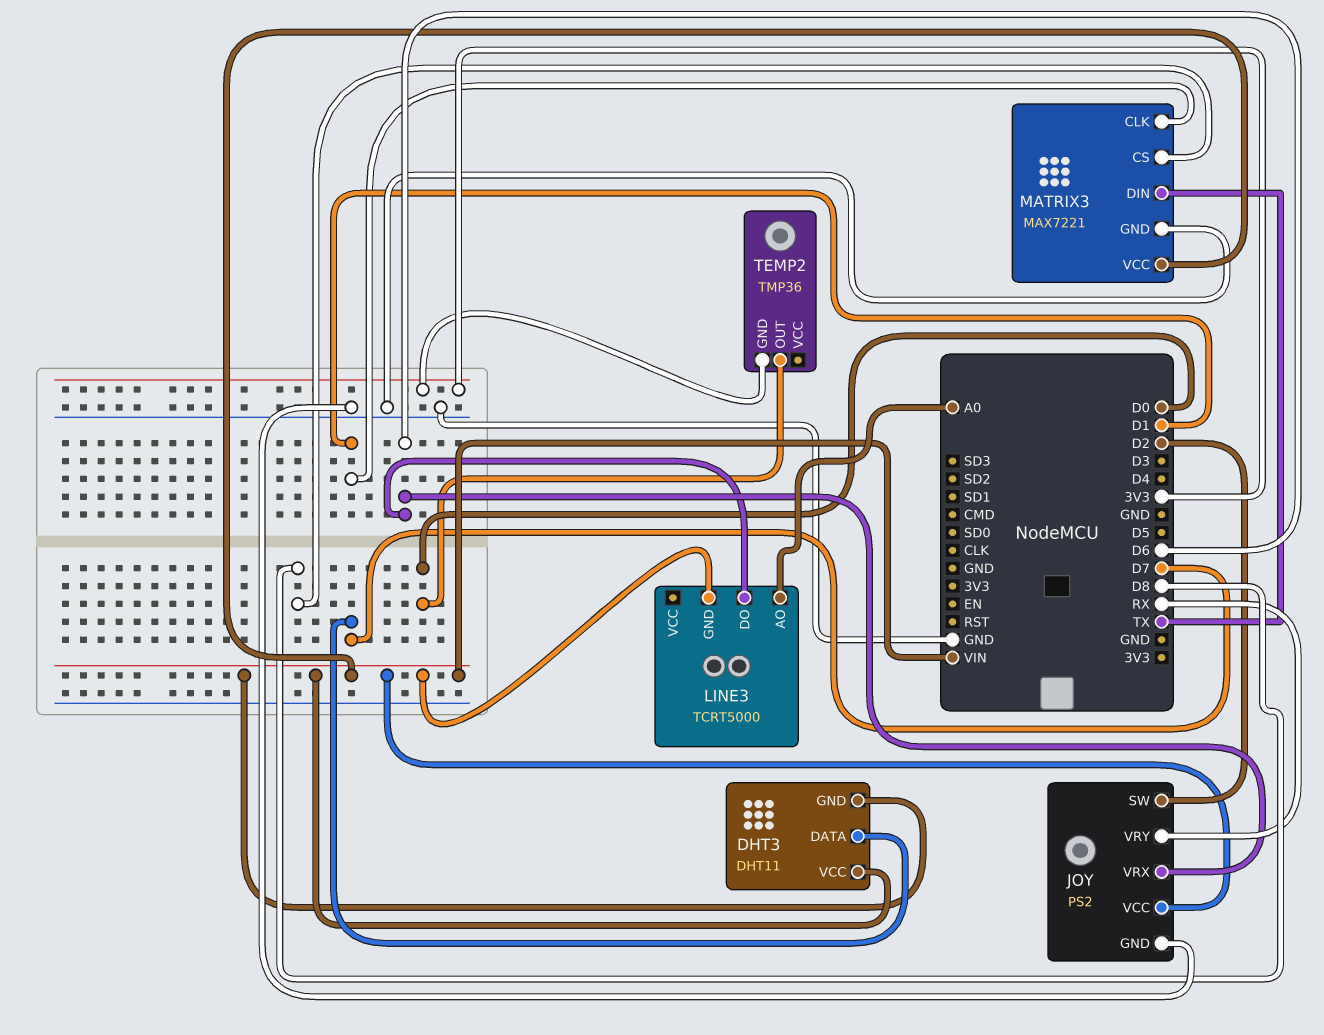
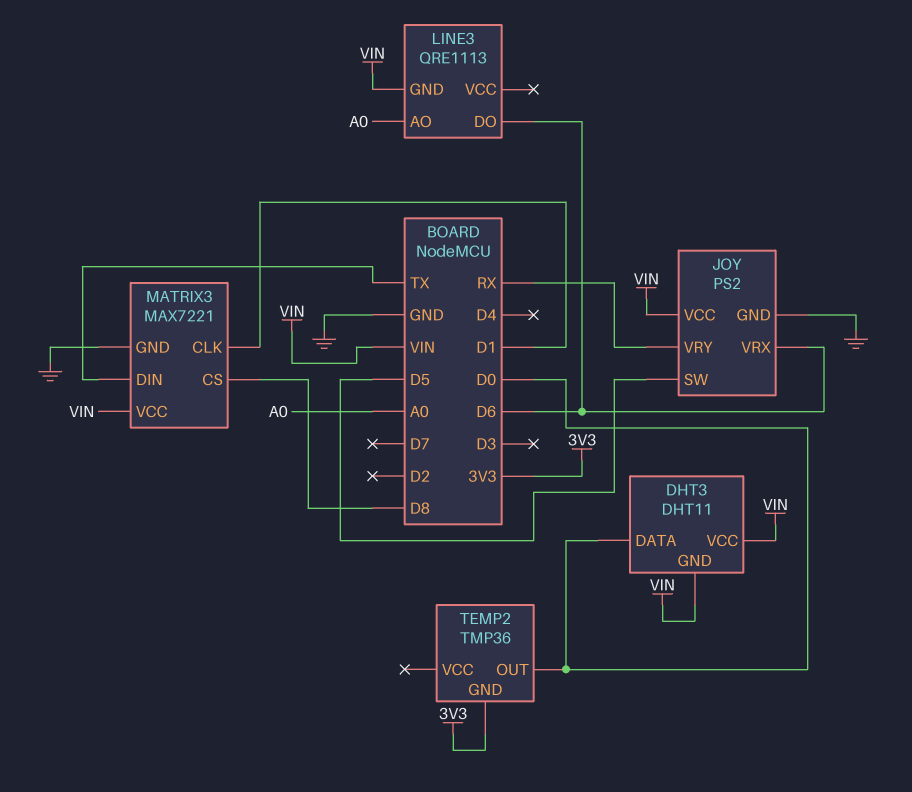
DHT3 pin DATA: D7 -> D0
JOY pin SW: D2 -> D5
LINE3: TCRT5000 -> QRE1113

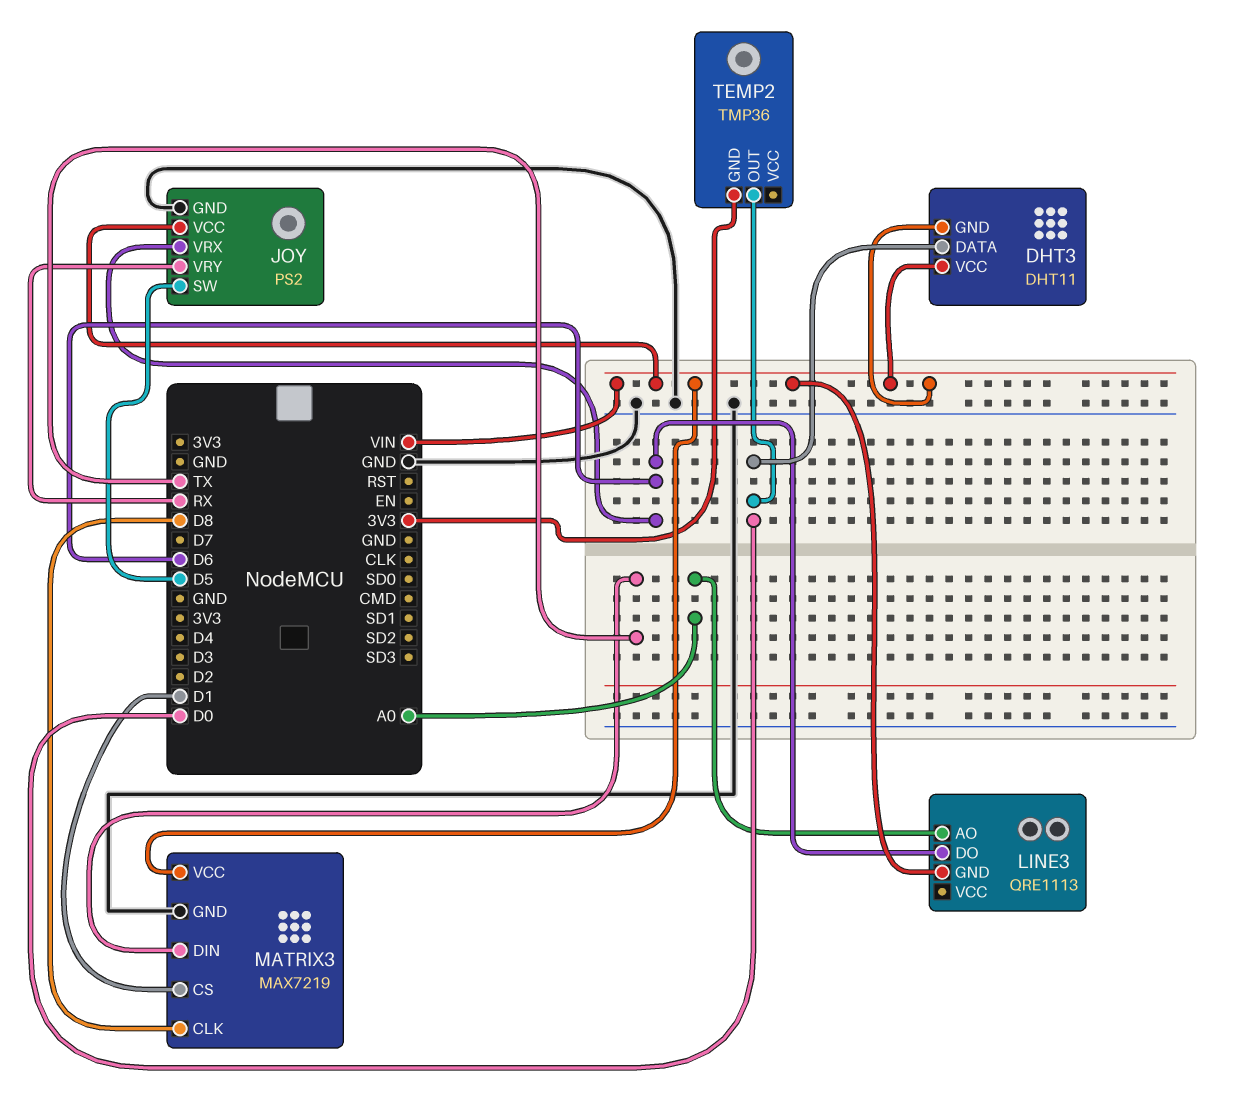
MATRIX3: MAX7221 -> MAX7219
MATRIX3 pin CLK: D1 -> D8
MATRIX3 pin CS: D8 -> D1

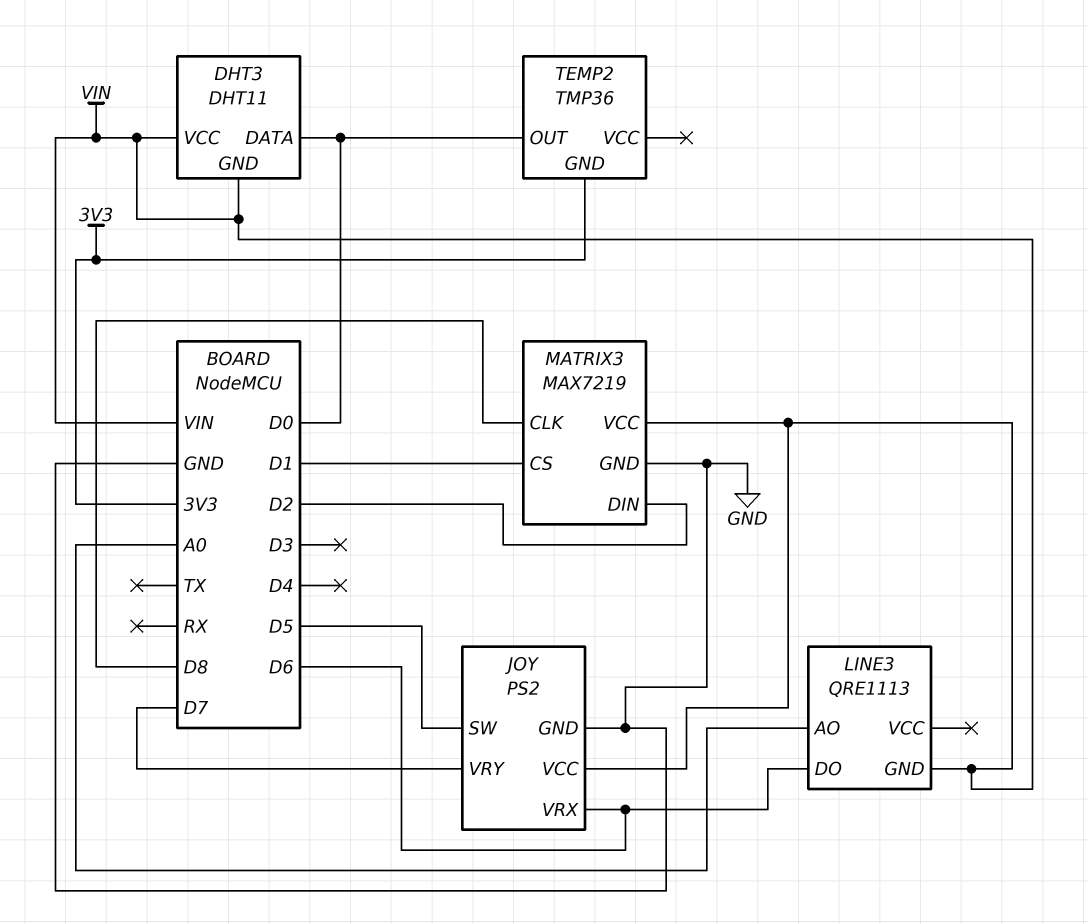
JOY pin VRY: RX -> D7
MATRIX3 pin DIN: TX -> D2

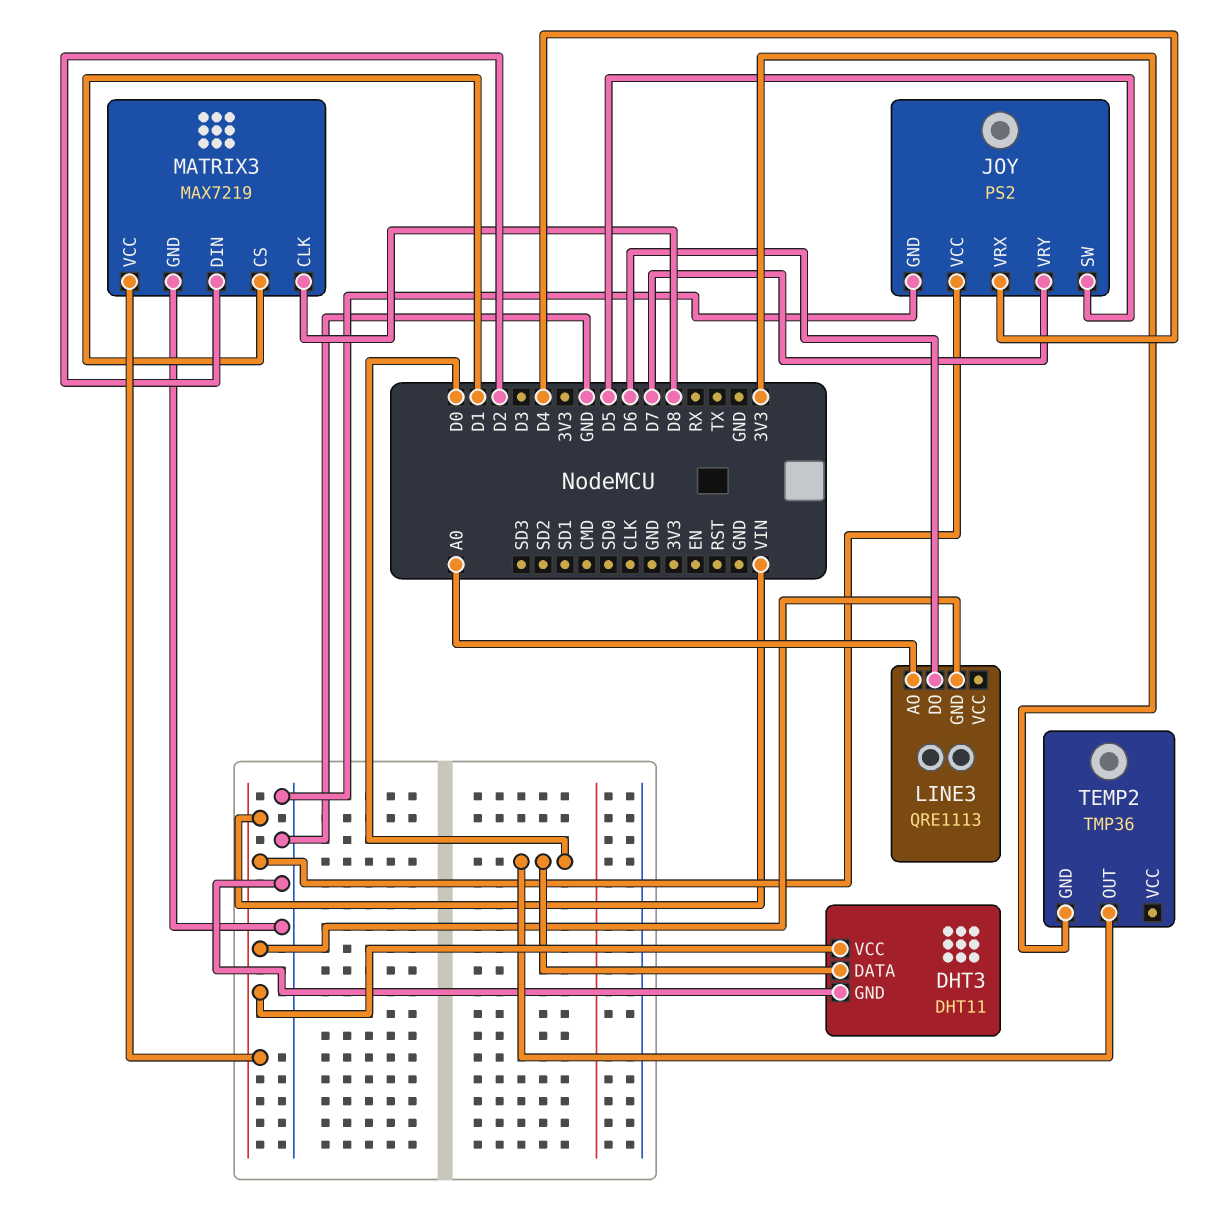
DHT3 pin GND: VIN -> GND
JOY pin VRX: D6 -> D4

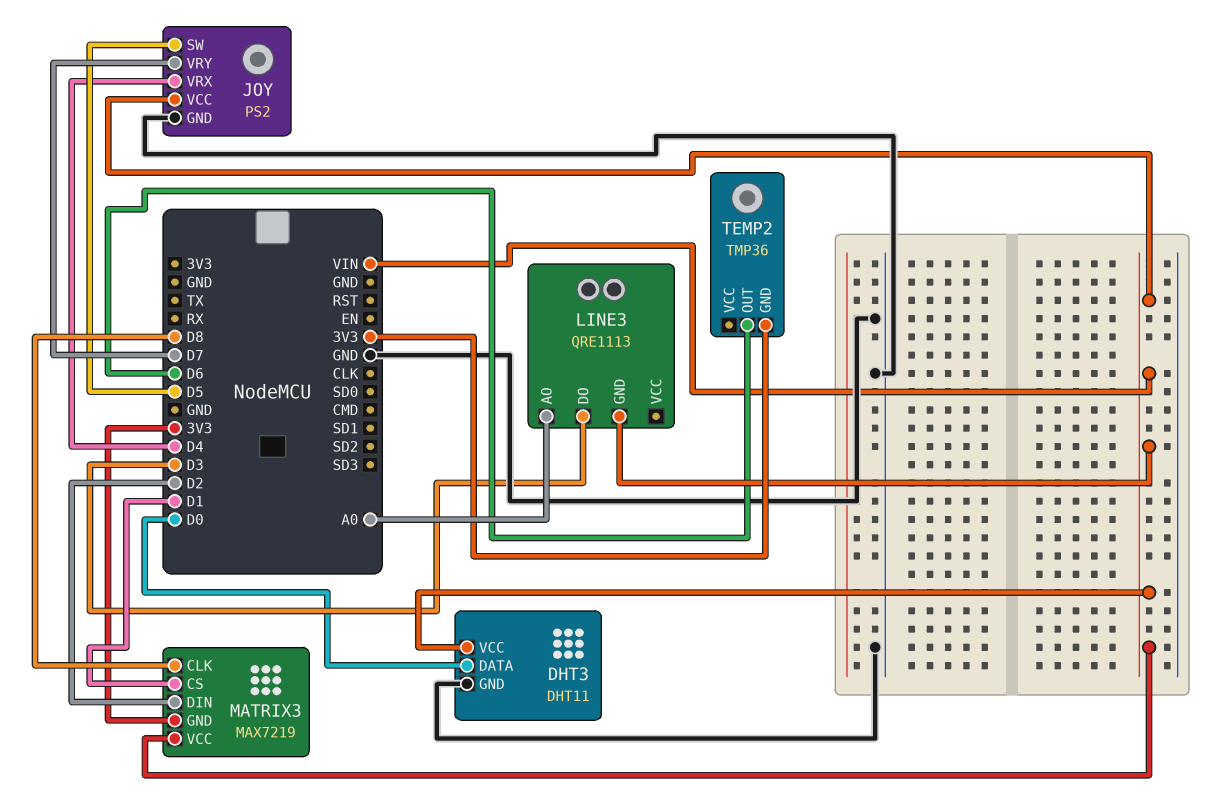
LINE3 pin DO: D6 -> D3
MATRIX3 pin GND: GND -> 3V3
TEMP2 pin OUT: D0 -> D6

